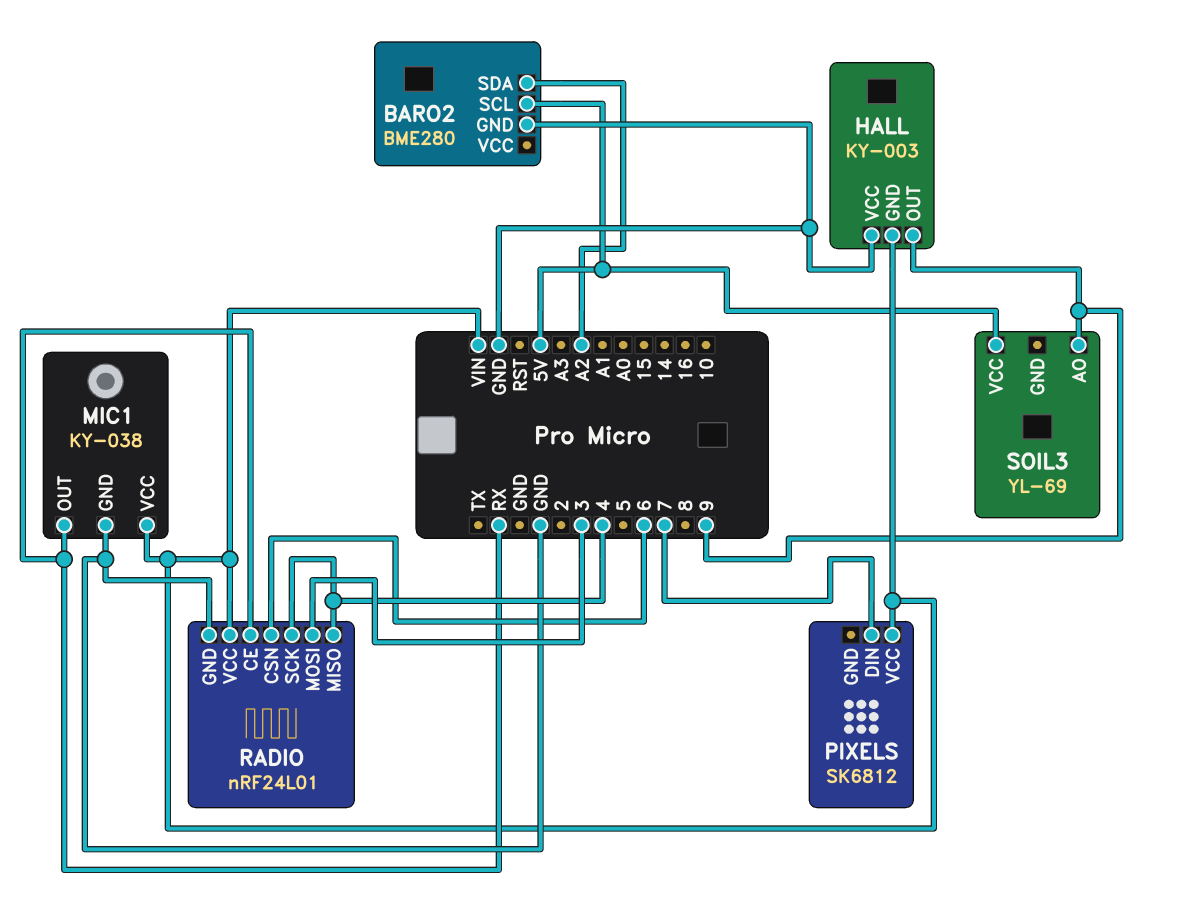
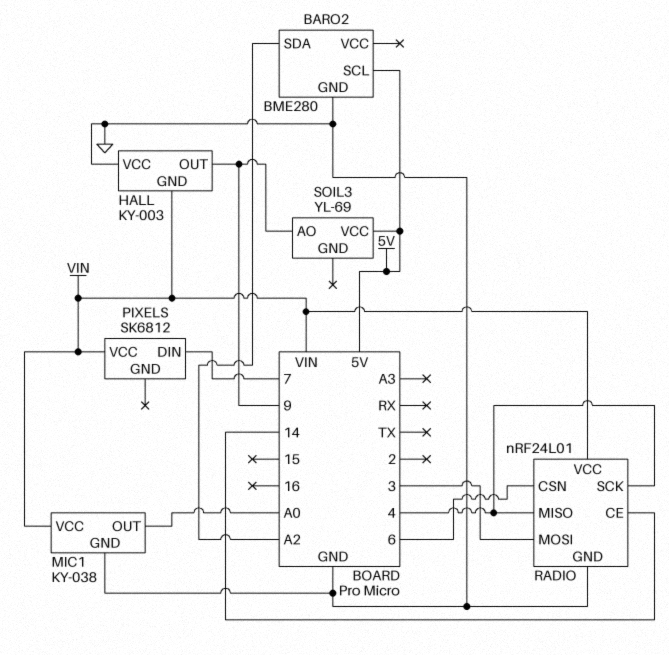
MIC1 pin OUT: RX -> A0
RADIO pin CE: RX -> 14

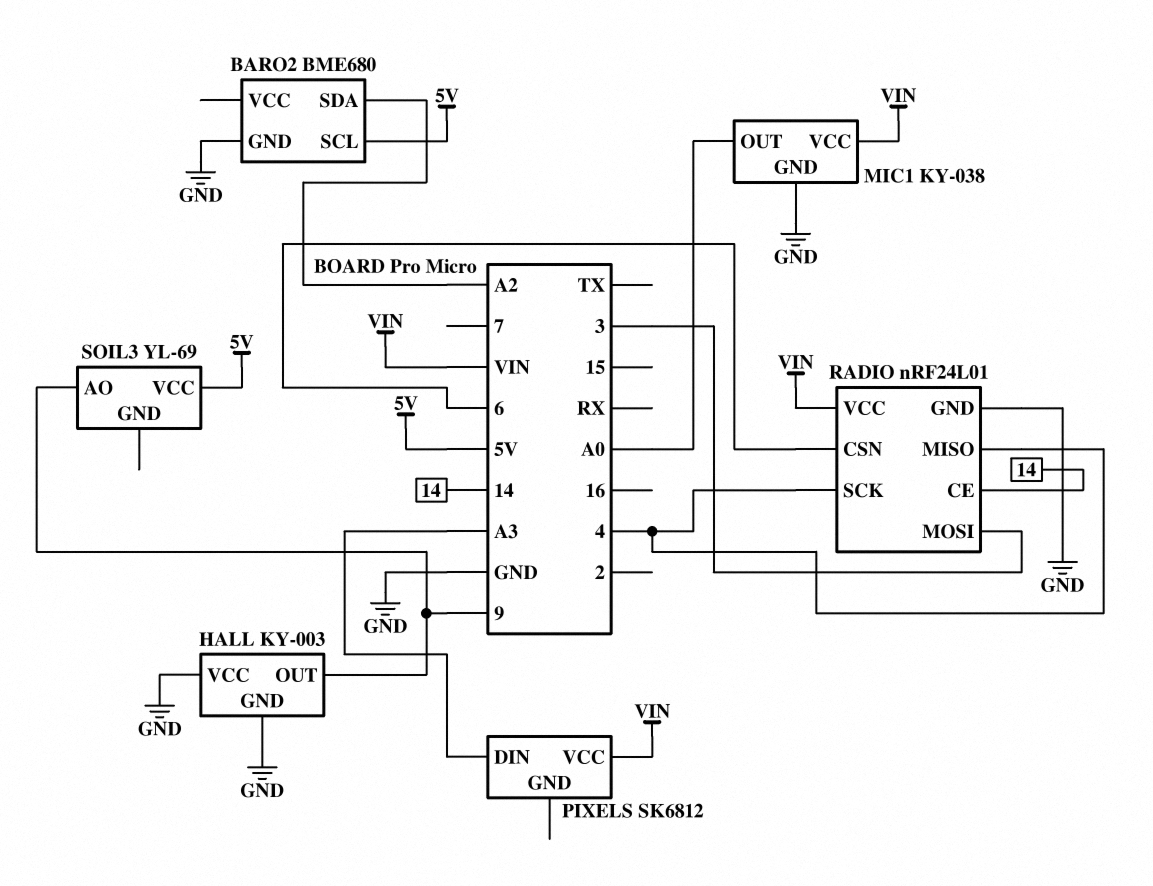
BARO2: BME280 -> BME680
HALL pin GND: VIN -> GND
PIXELS pin DIN: 7 -> A3

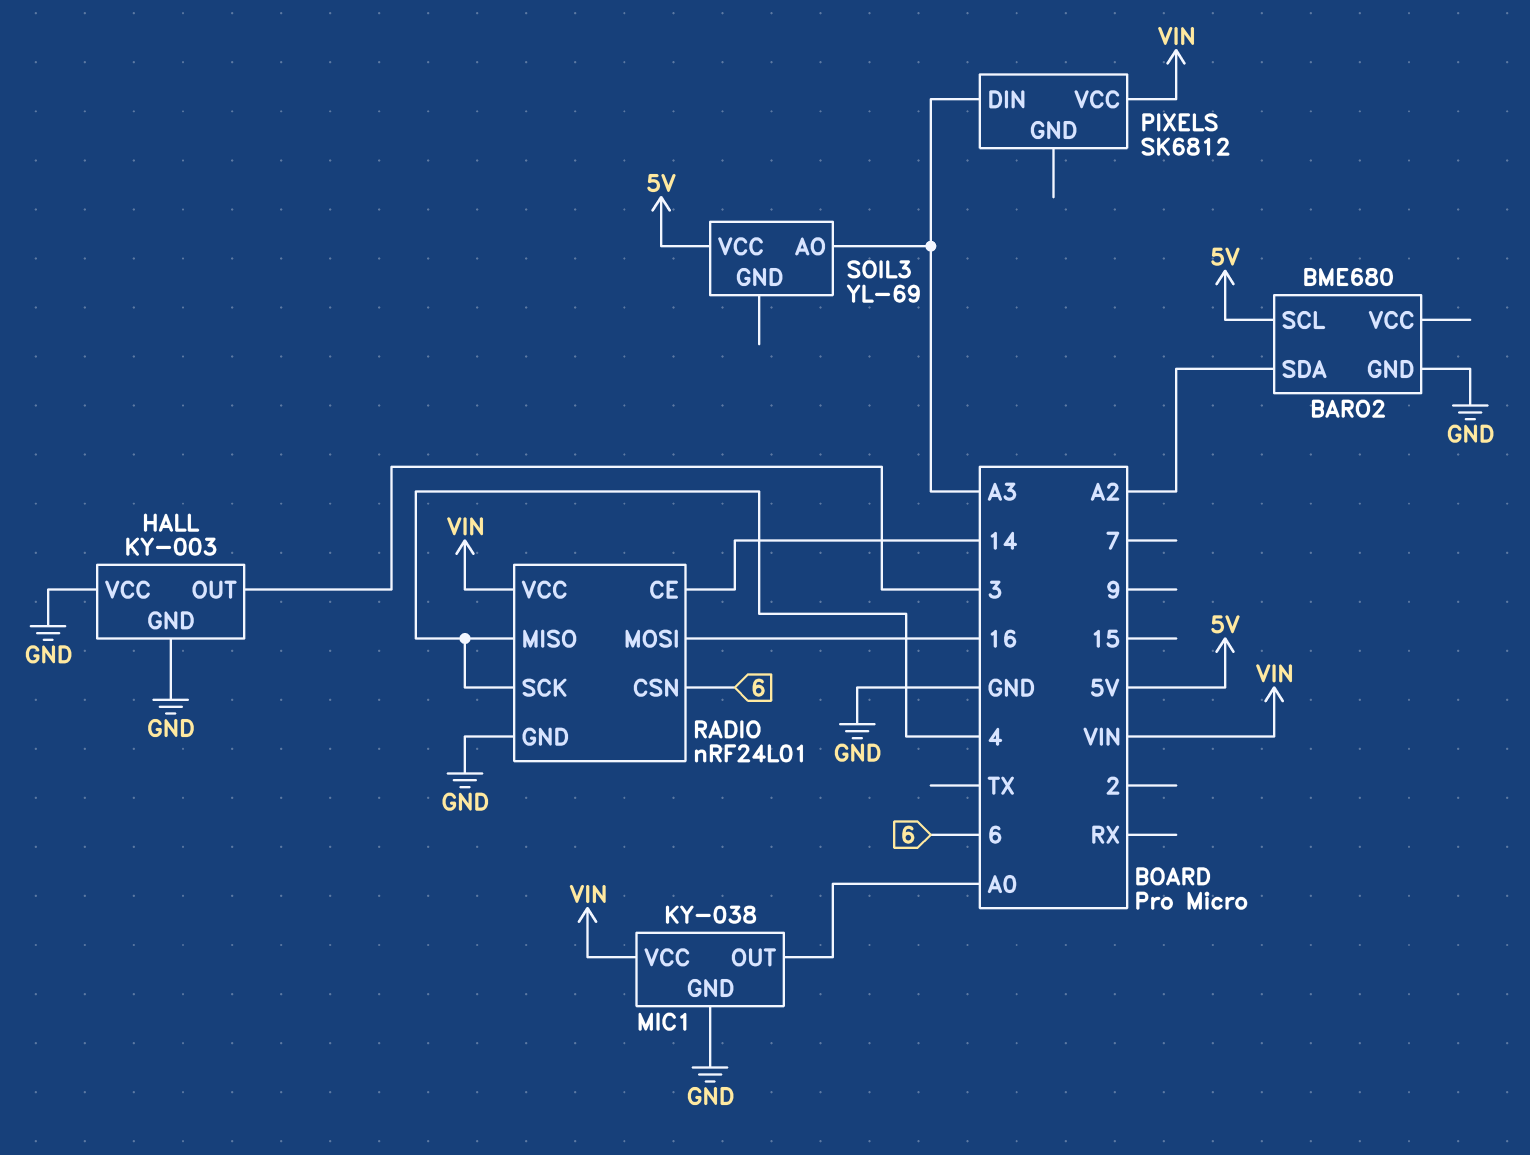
HALL pin OUT: 9 -> 3
RADIO pin MOSI: 3 -> 16
SOIL3 pin AO: 9 -> A3

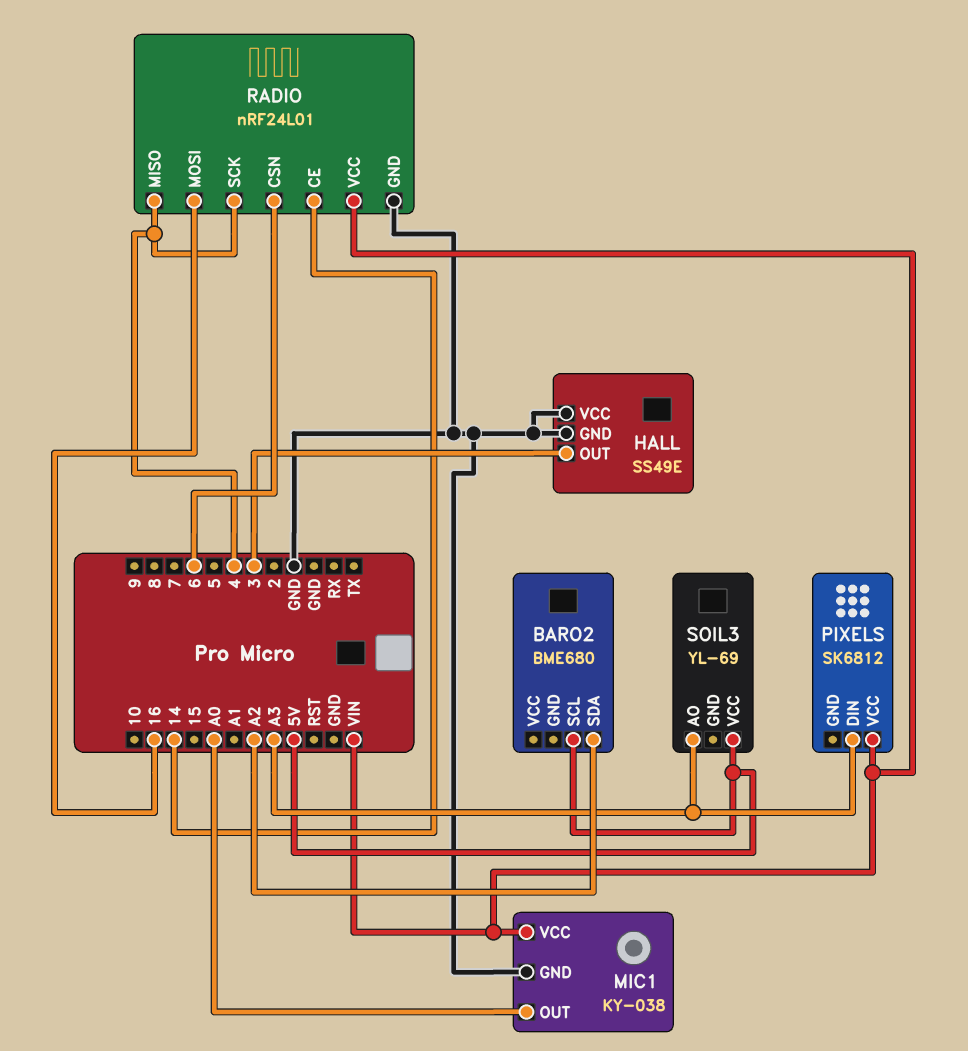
BARO2 pin GND: GND -> none
HALL: KY-003 -> SS49E

